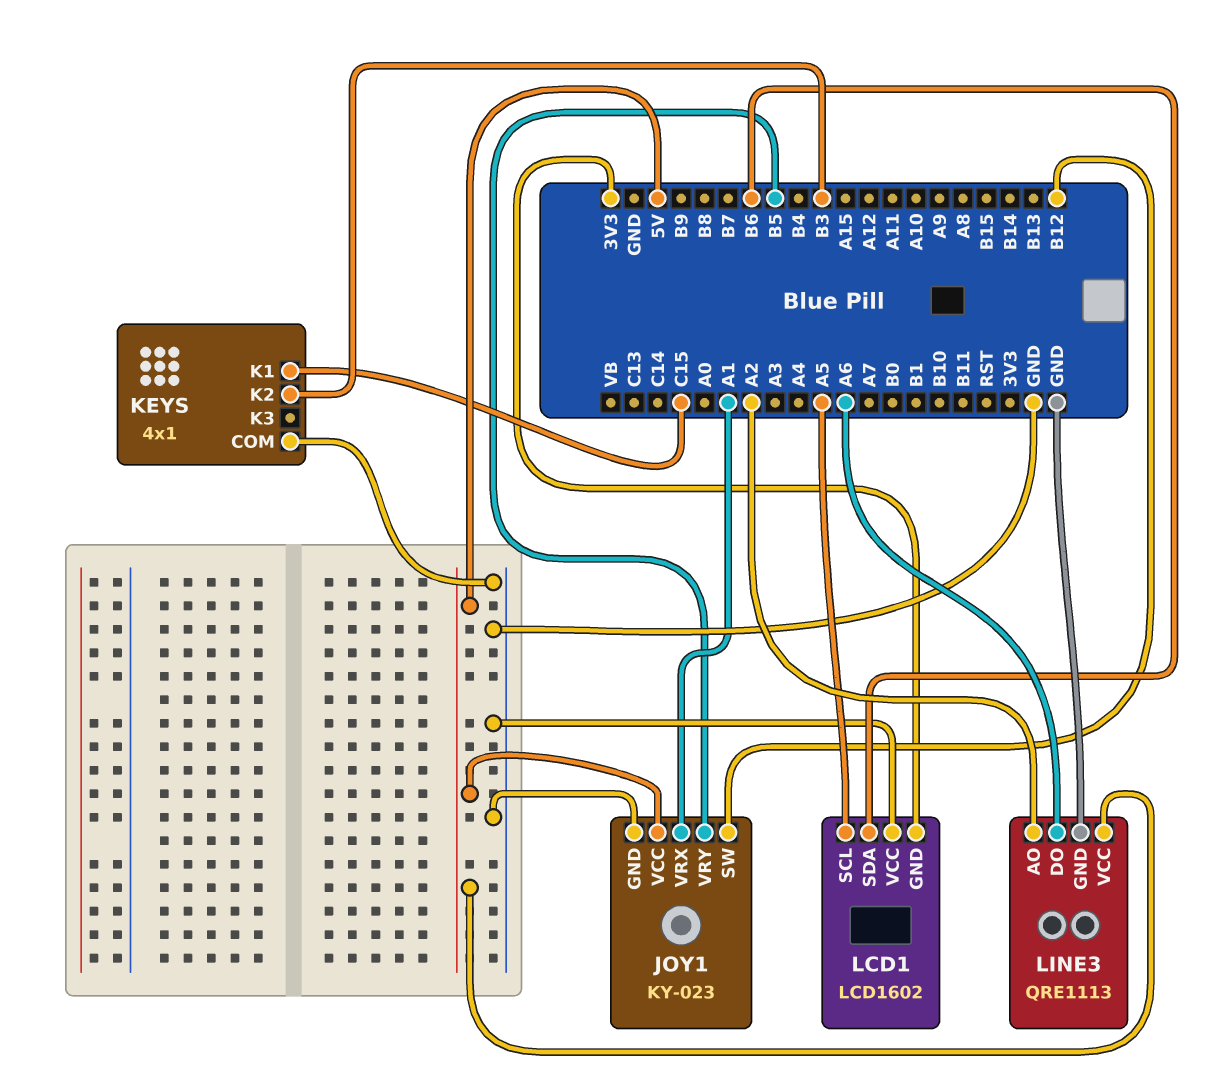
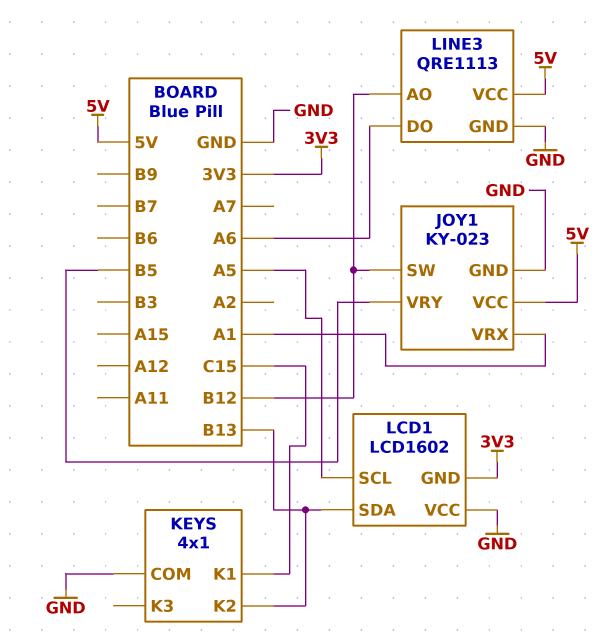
KEYS pin K2: B3 -> B13
LCD1 pin SDA: B6 -> B13
LINE3 pin AO: A2 -> B12

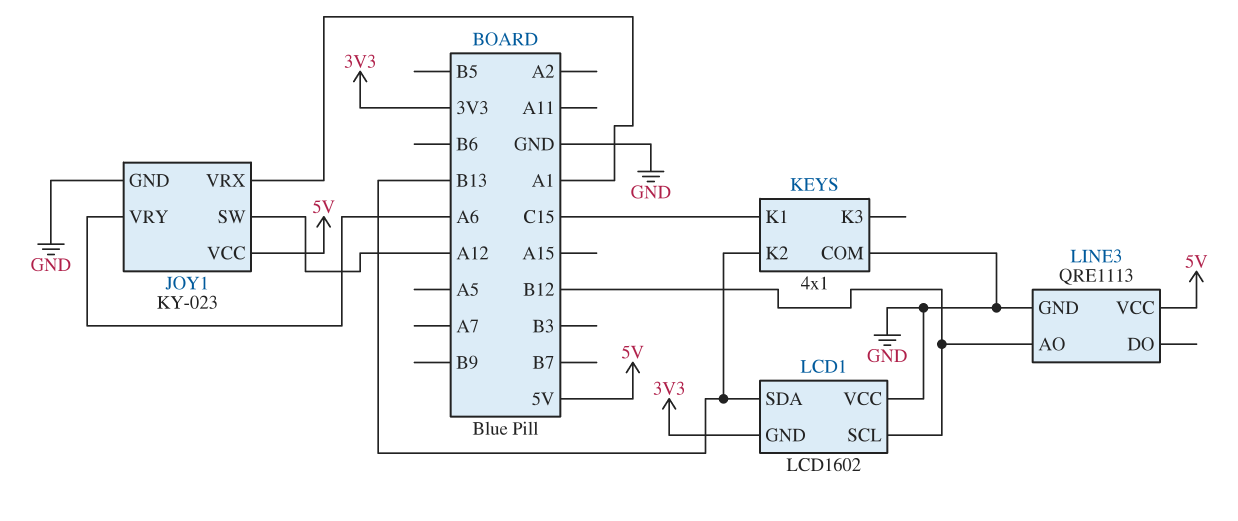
JOY1 pin SW: B12 -> A12
JOY1 pin VRY: B5 -> A6
LCD1 pin SCL: A5 -> B12
LINE3 pin DO: A6 -> none

